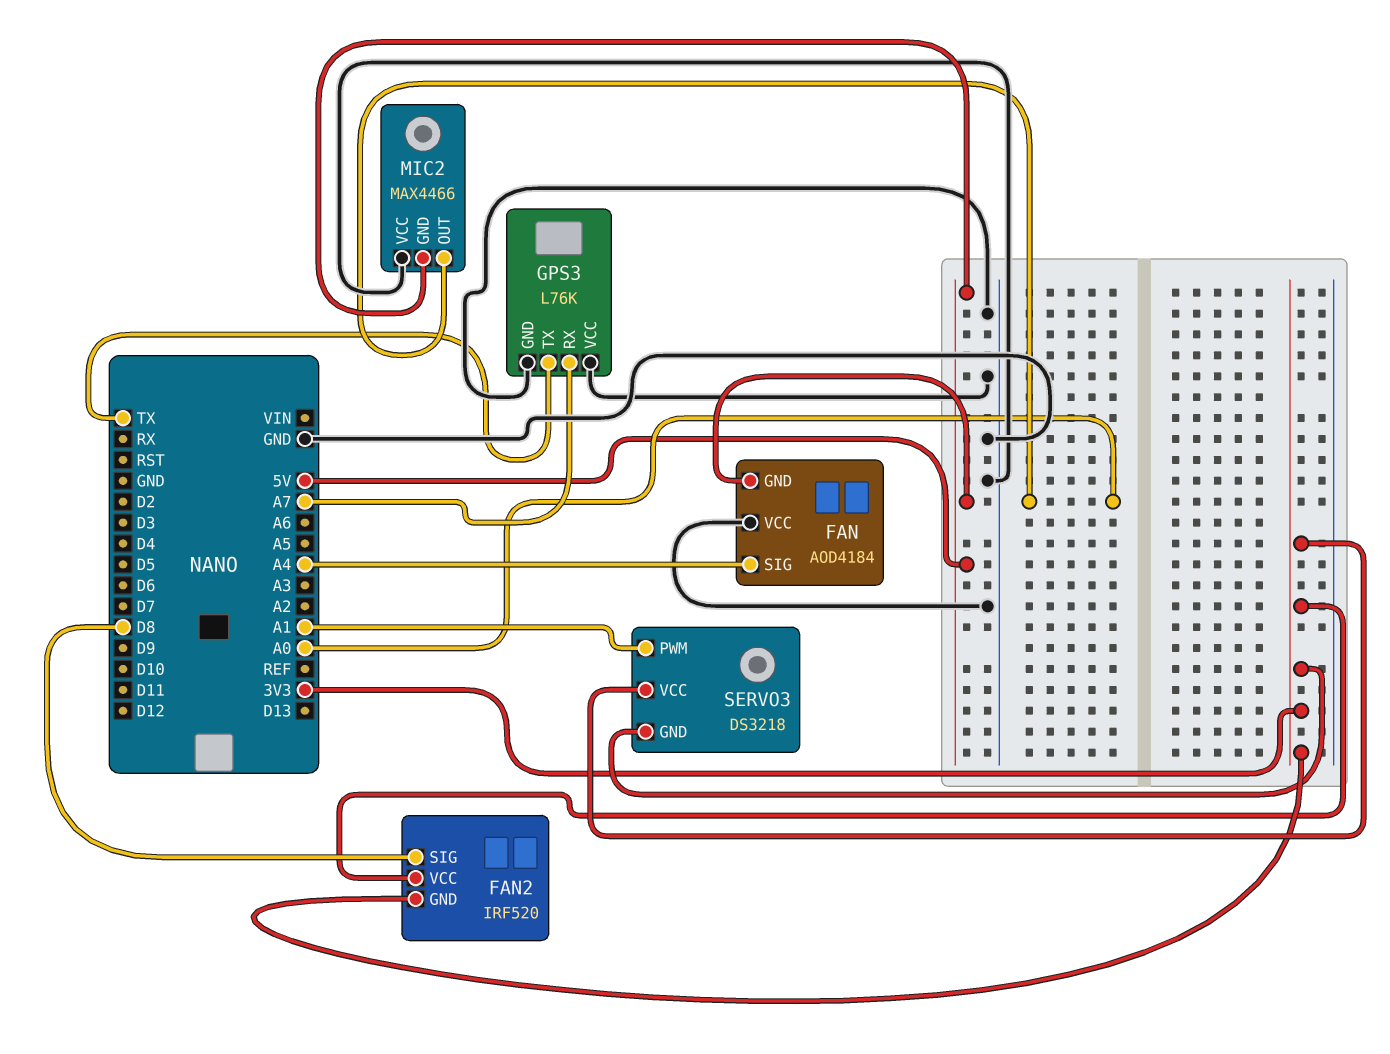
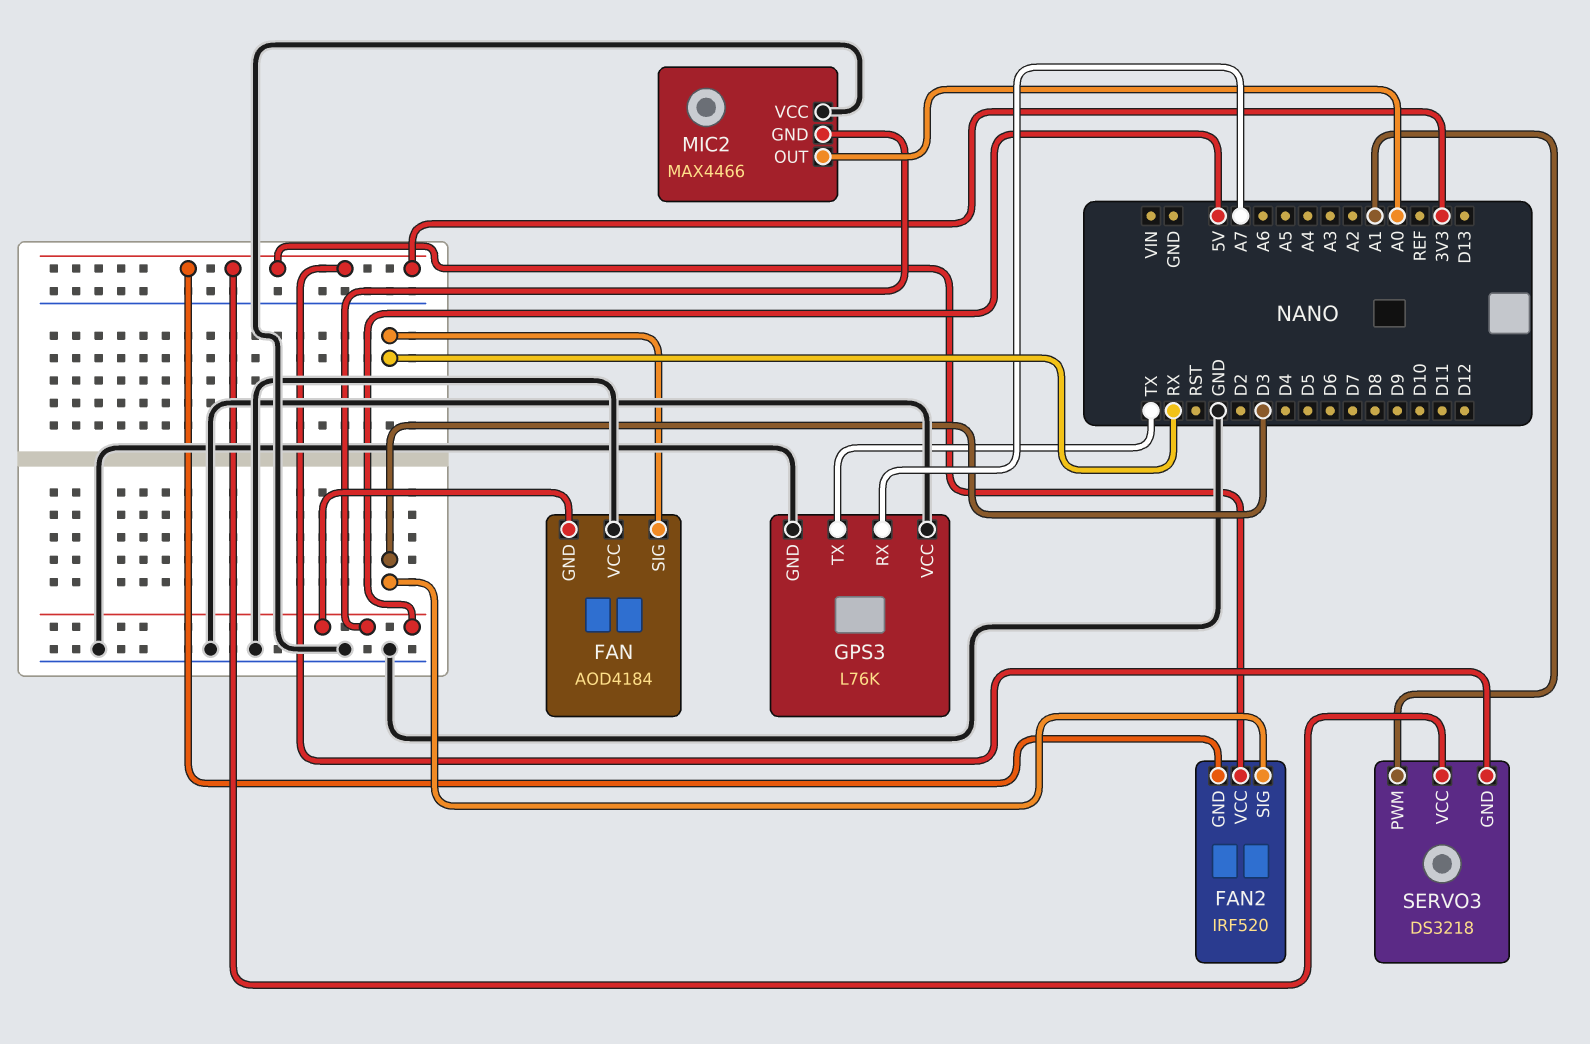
FAN pin SIG: A4 -> RX
FAN2 pin SIG: D8 -> D3

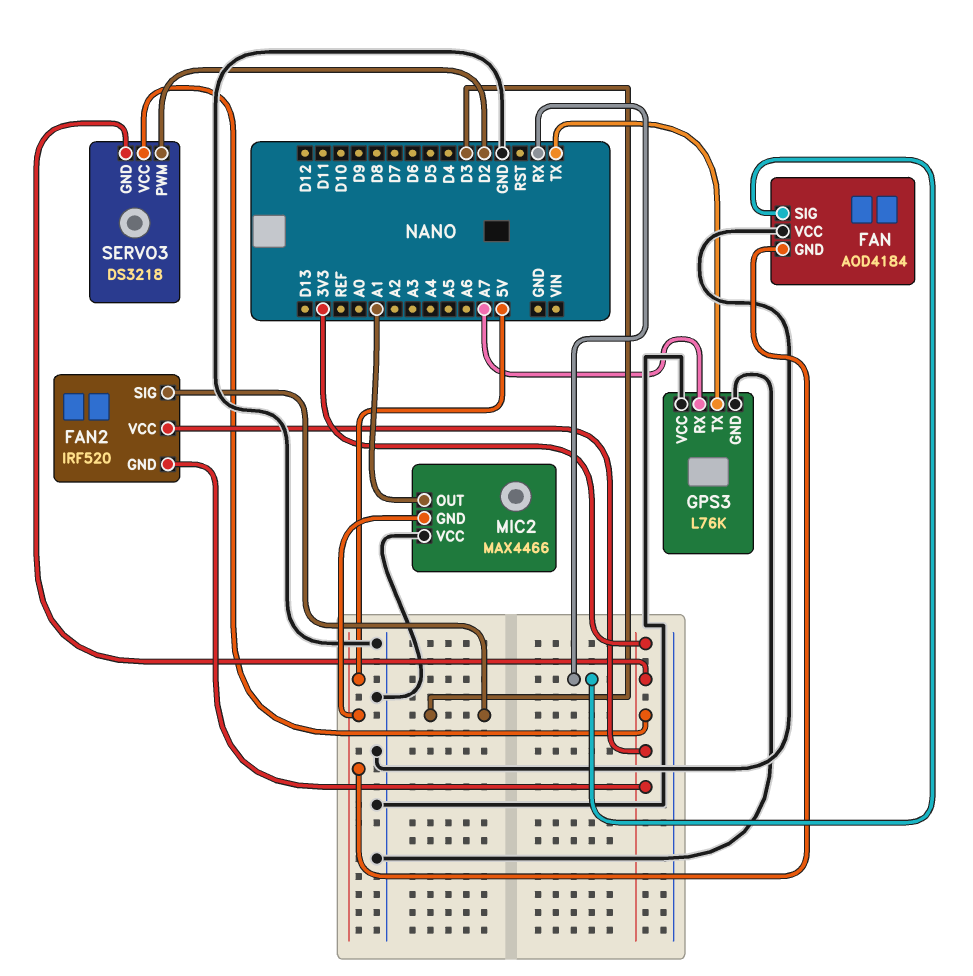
MIC2 pin OUT: A0 -> A1
SERVO3 pin PWM: A1 -> D2

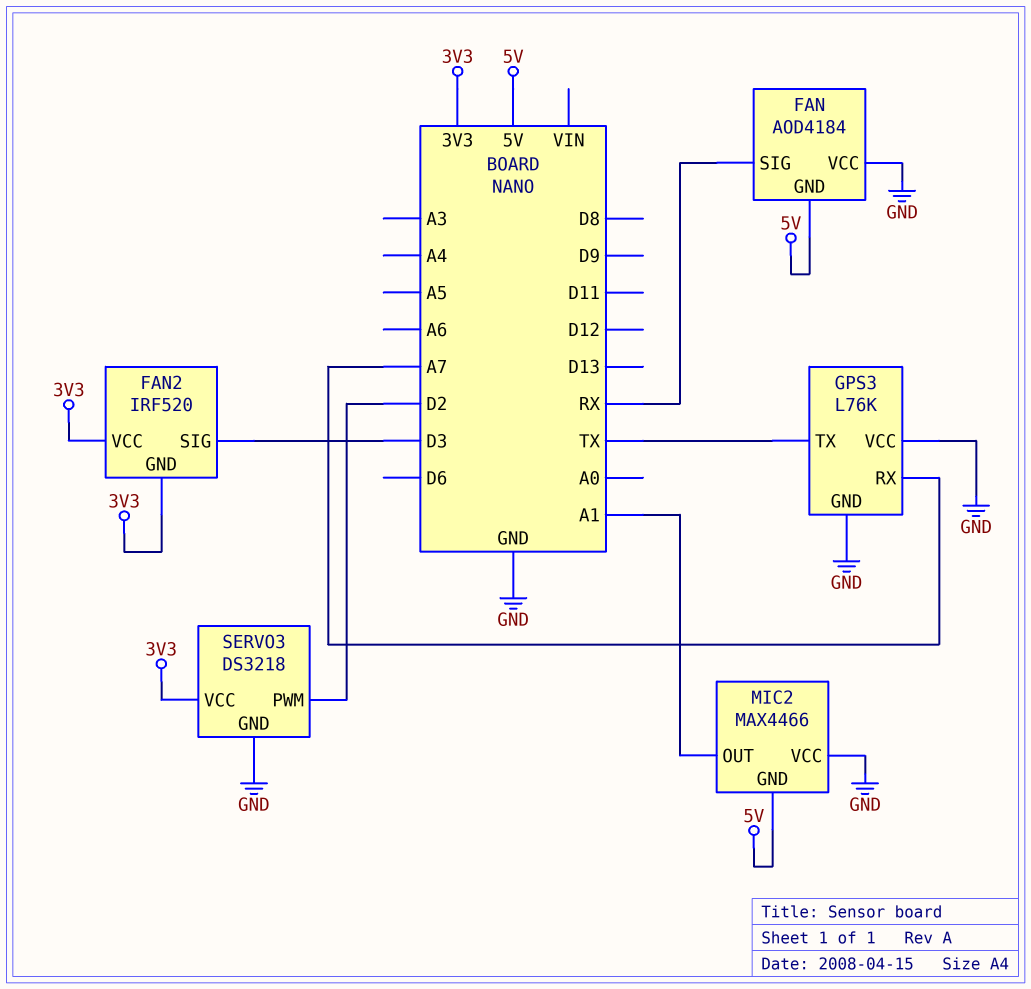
SERVO3 pin GND: 3V3 -> GND

